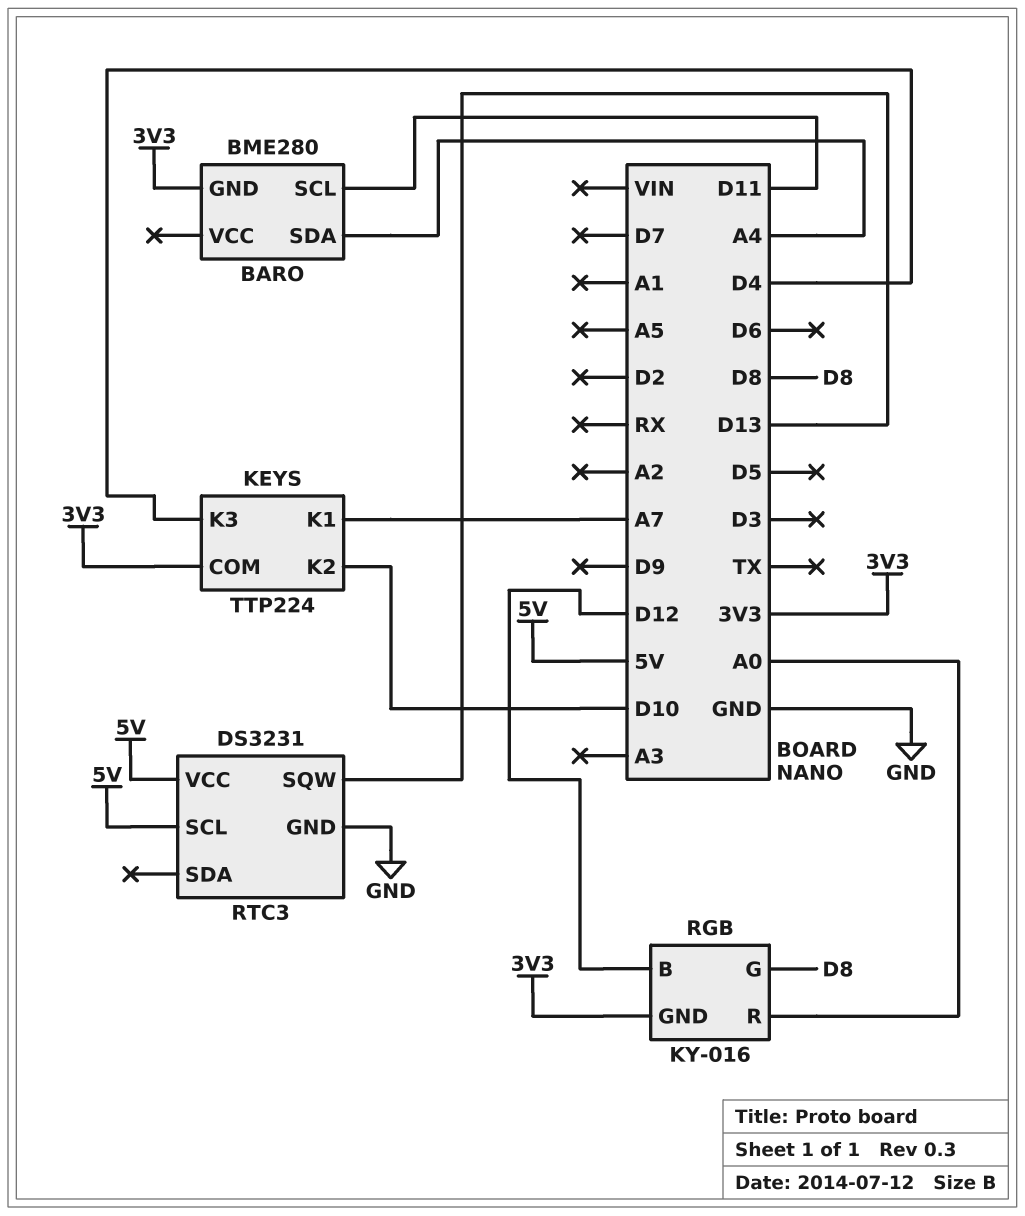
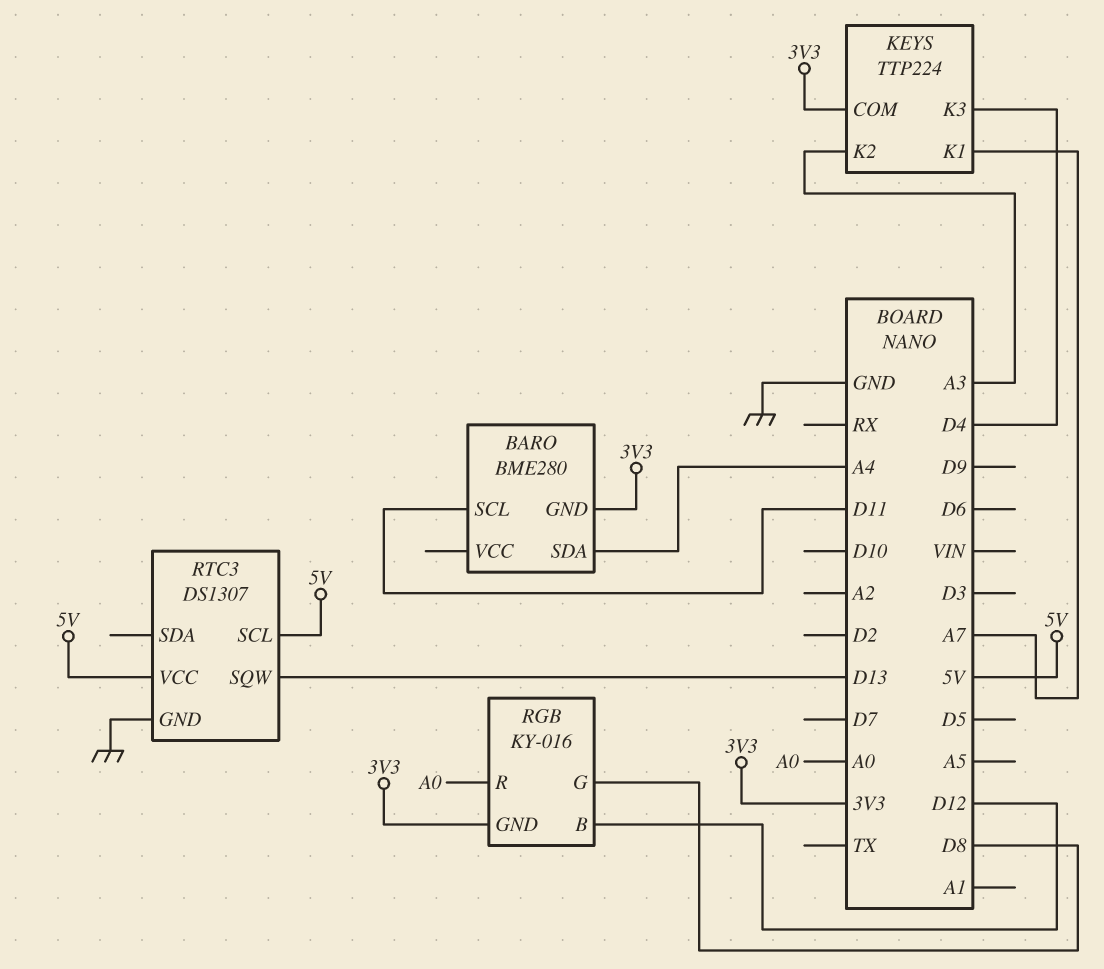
KEYS pin K2: D10 -> A3
RTC3: DS3231 -> DS1307

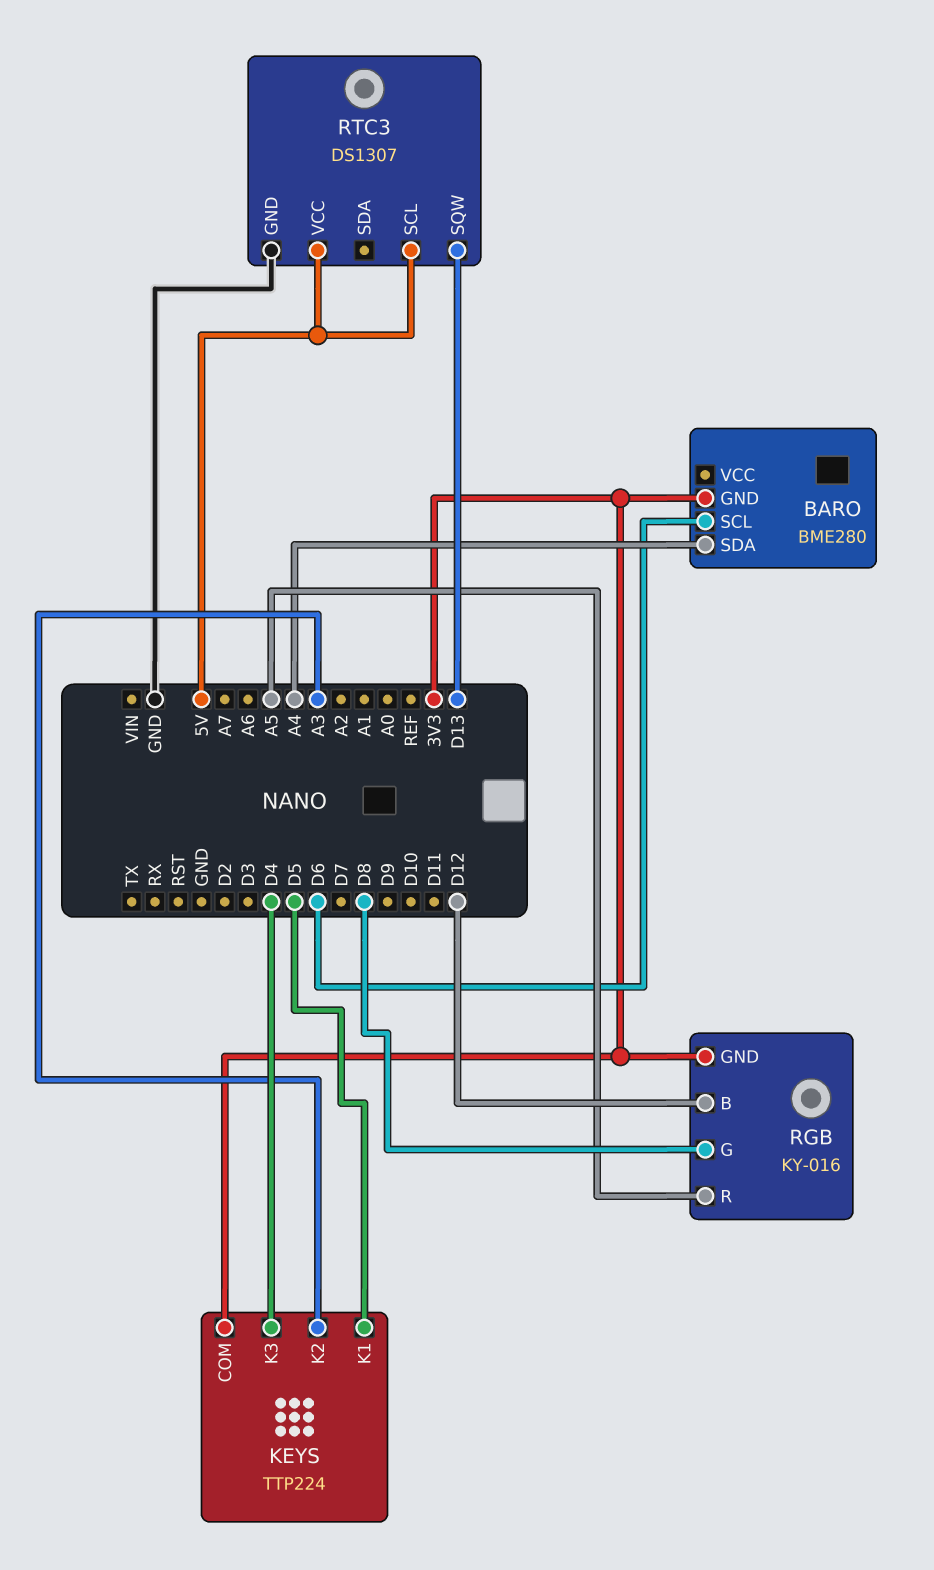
BARO pin SCL: D11 -> D6
KEYS pin K1: A7 -> D5
RGB pin R: A0 -> A5

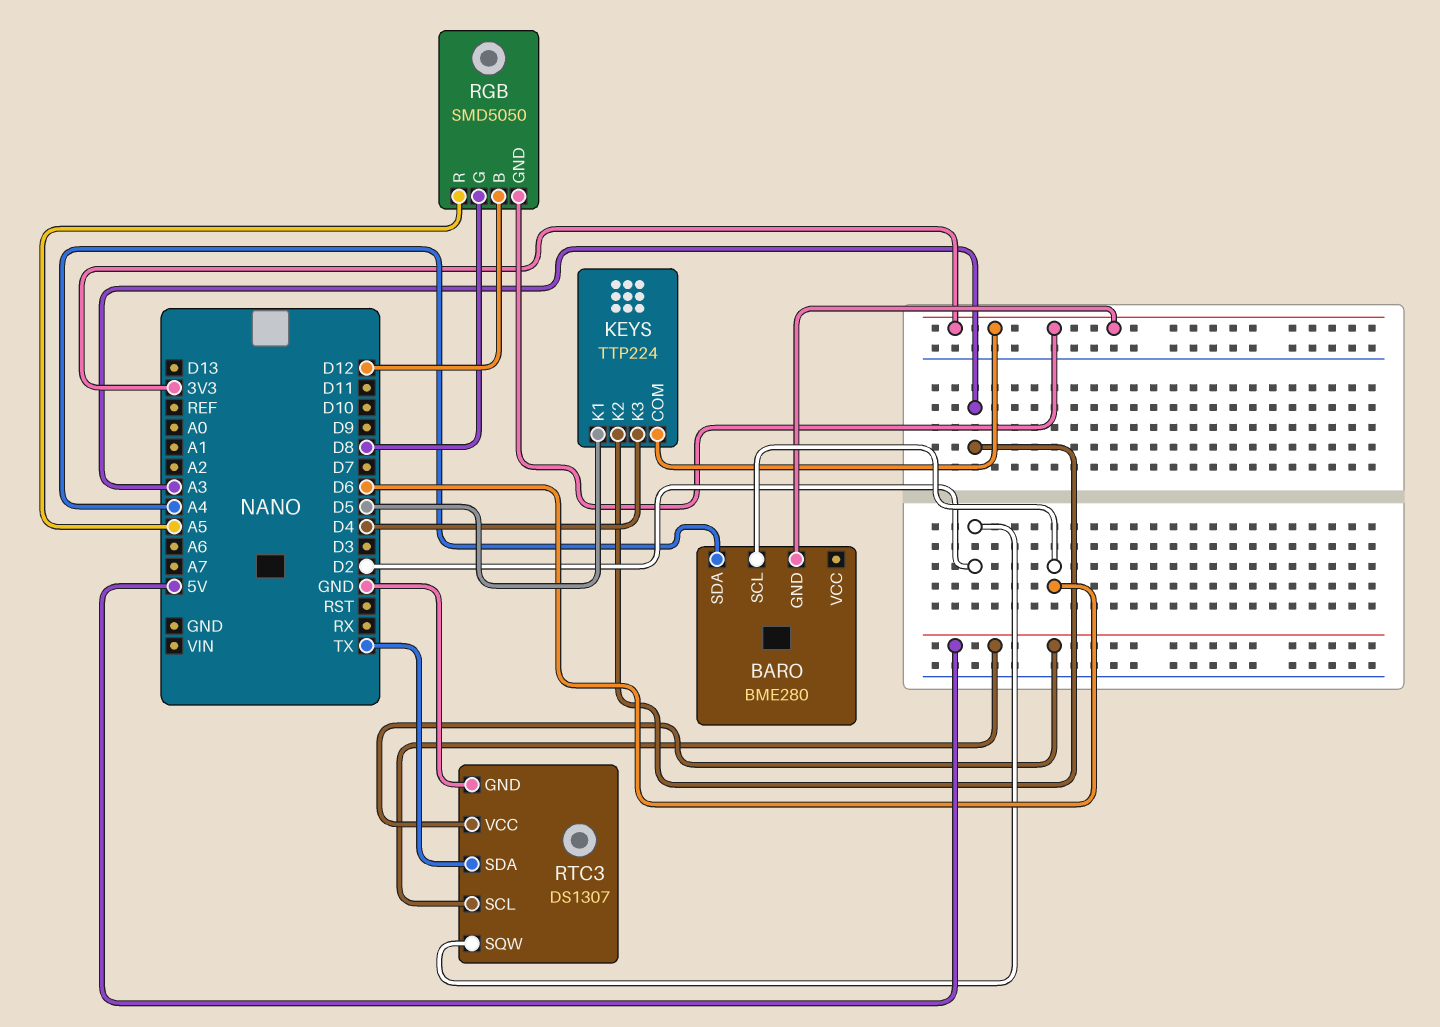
RGB: KY-016 -> SMD5050
RTC3 pin SDA: none -> TX
RTC3 pin SQW: D13 -> D2

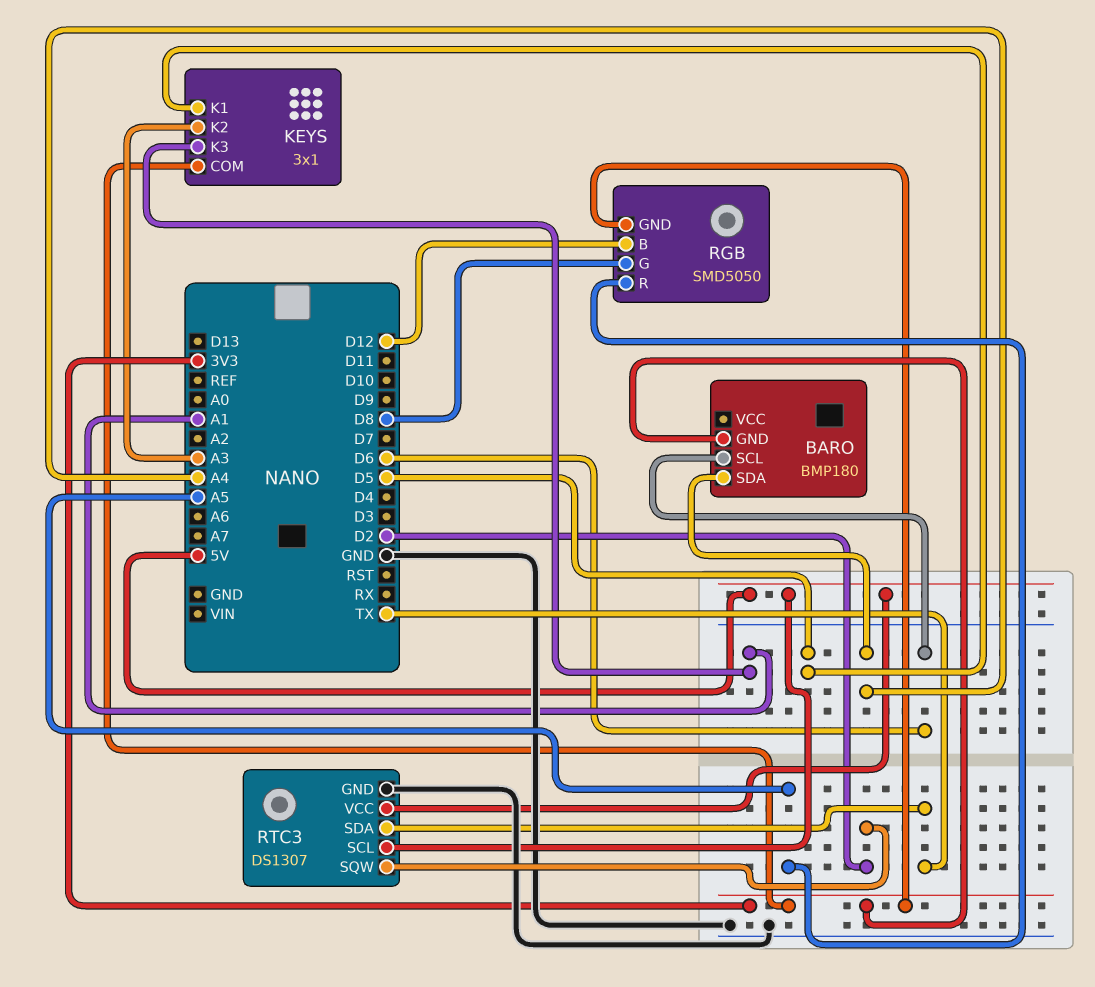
BARO: BME280 -> BMP180
KEYS: TTP224 -> 3x1
KEYS pin K3: D4 -> A1

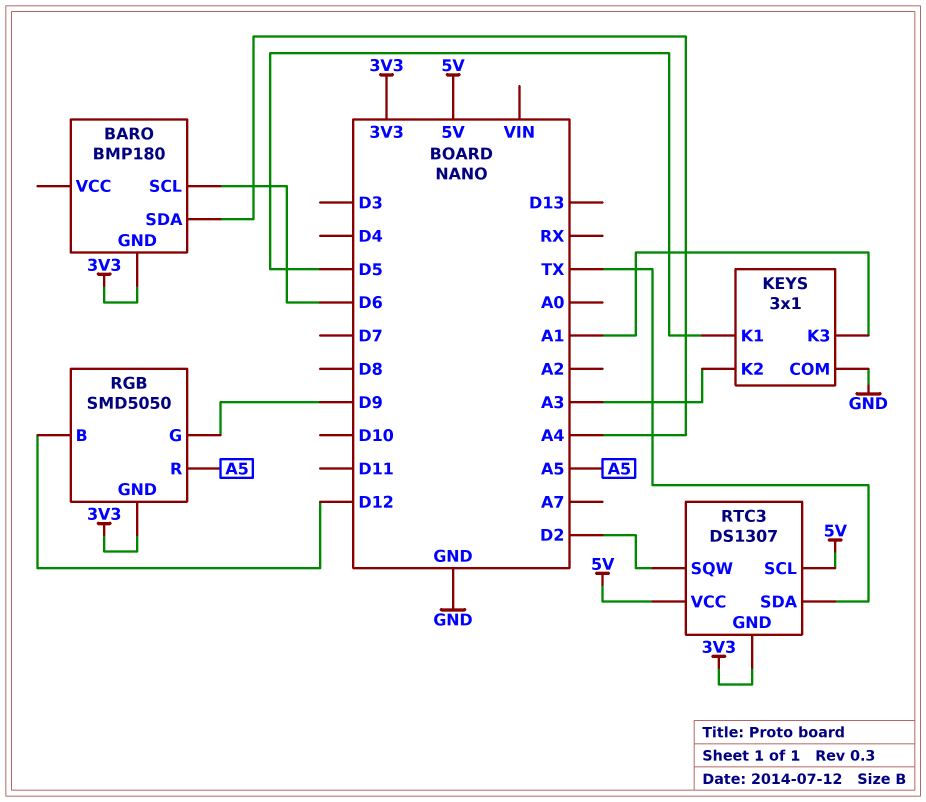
KEYS pin COM: 3V3 -> GND
RGB pin G: D8 -> D9
RTC3 pin GND: GND -> 3V3

